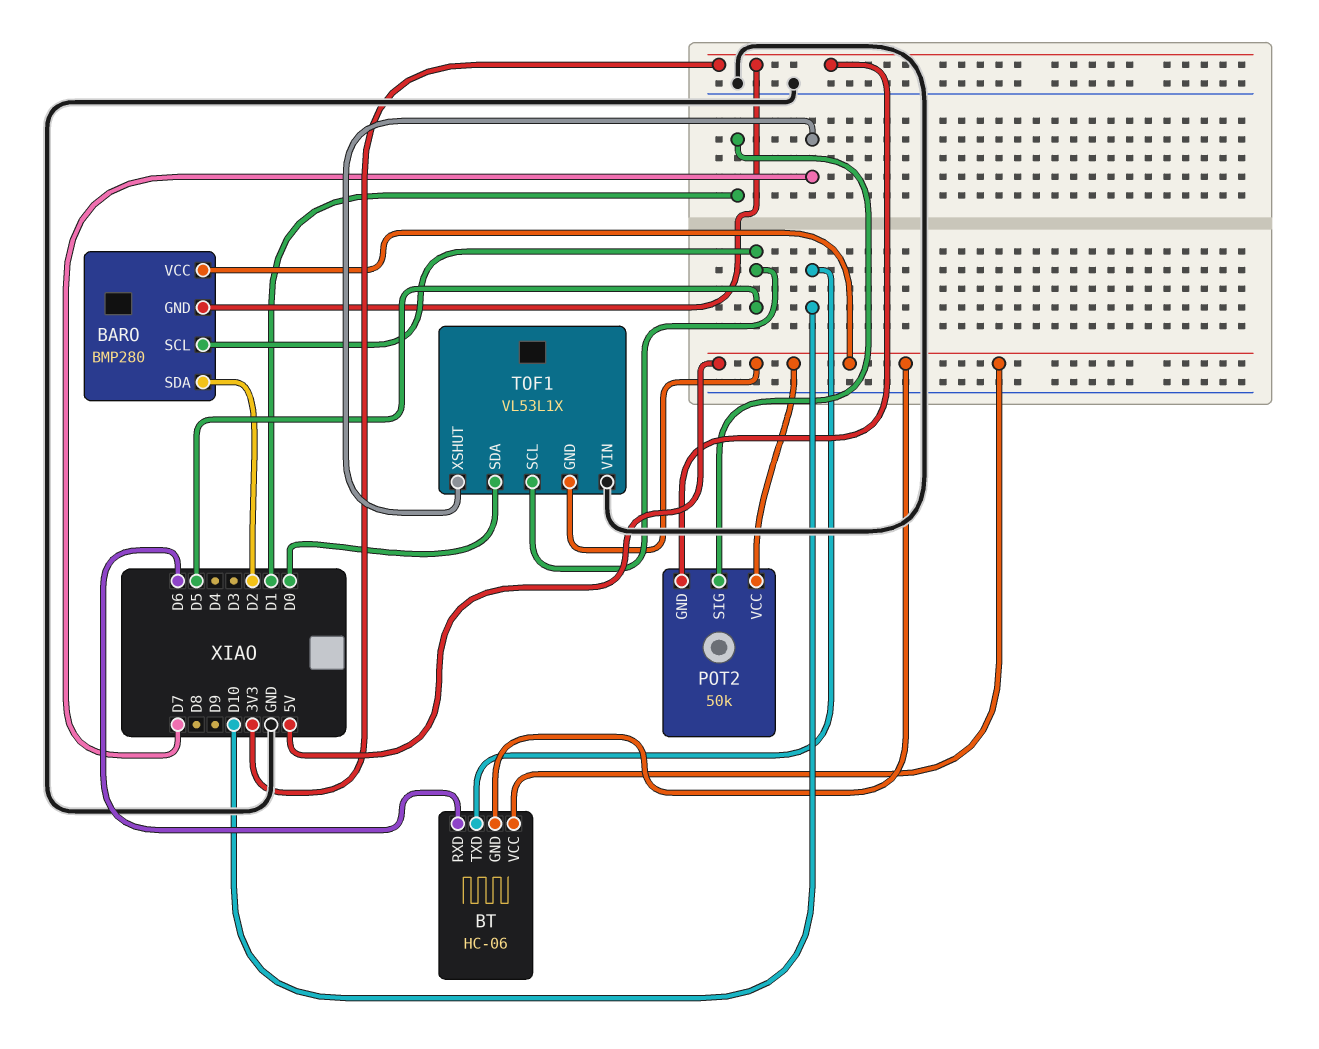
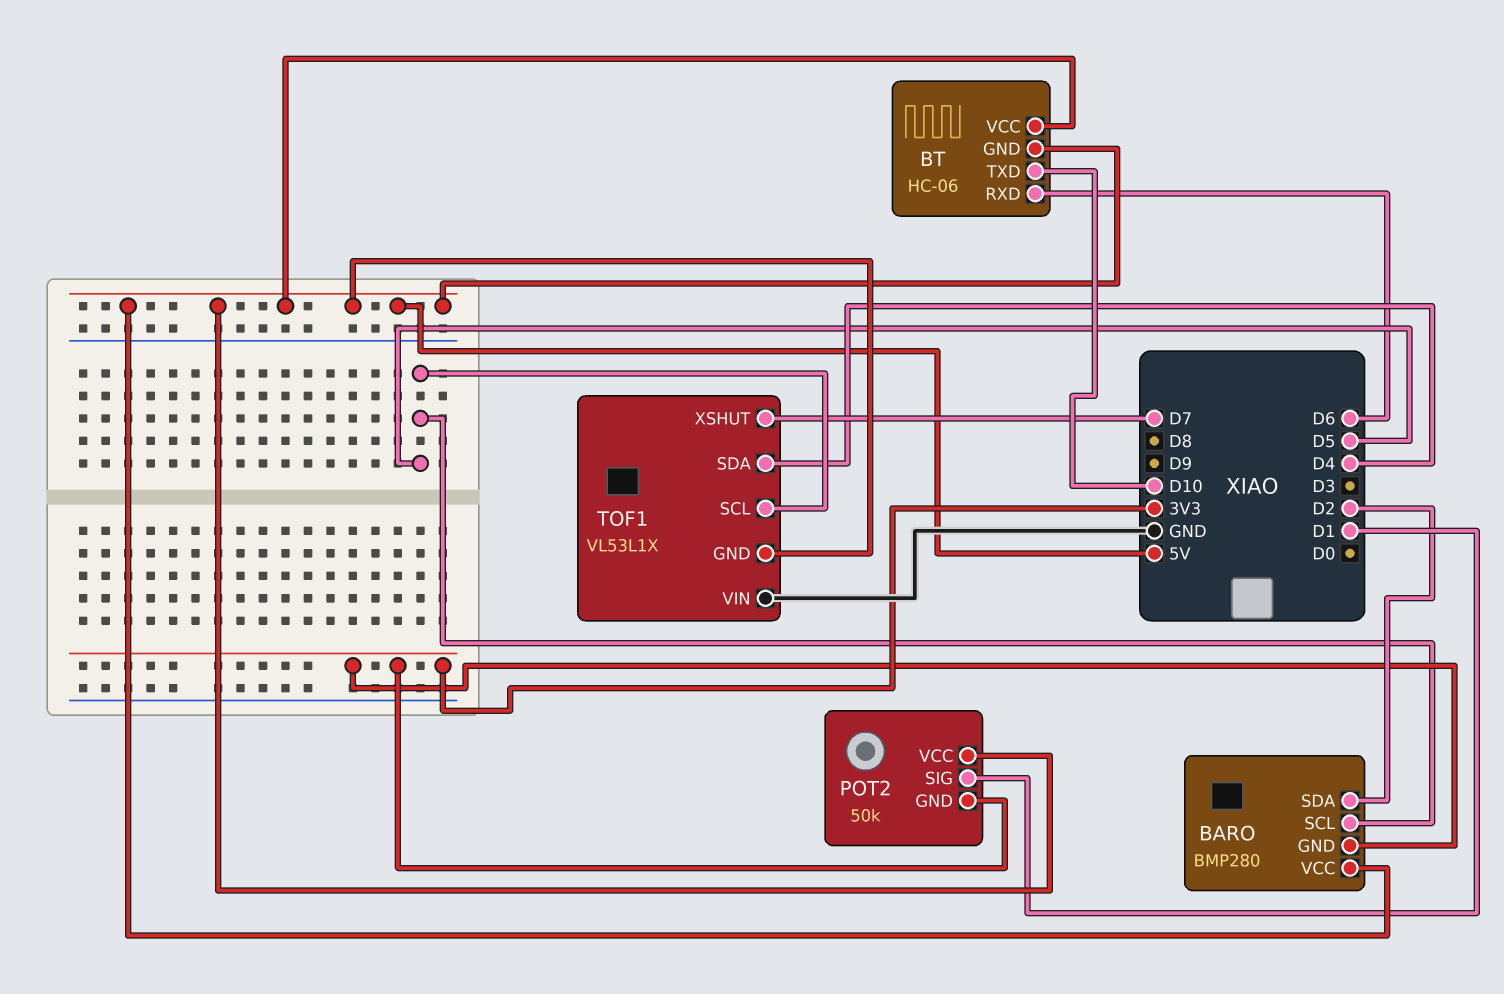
TOF1 pin SDA: D0 -> D4

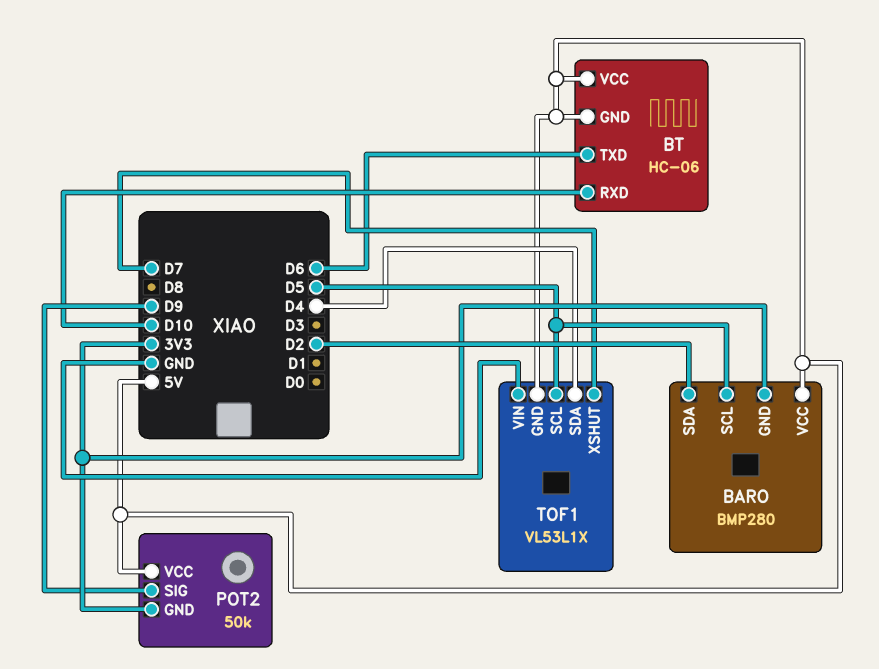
BT pin RXD: D6 -> D10
BT pin TXD: D10 -> D6
POT2 pin SIG: D1 -> D9

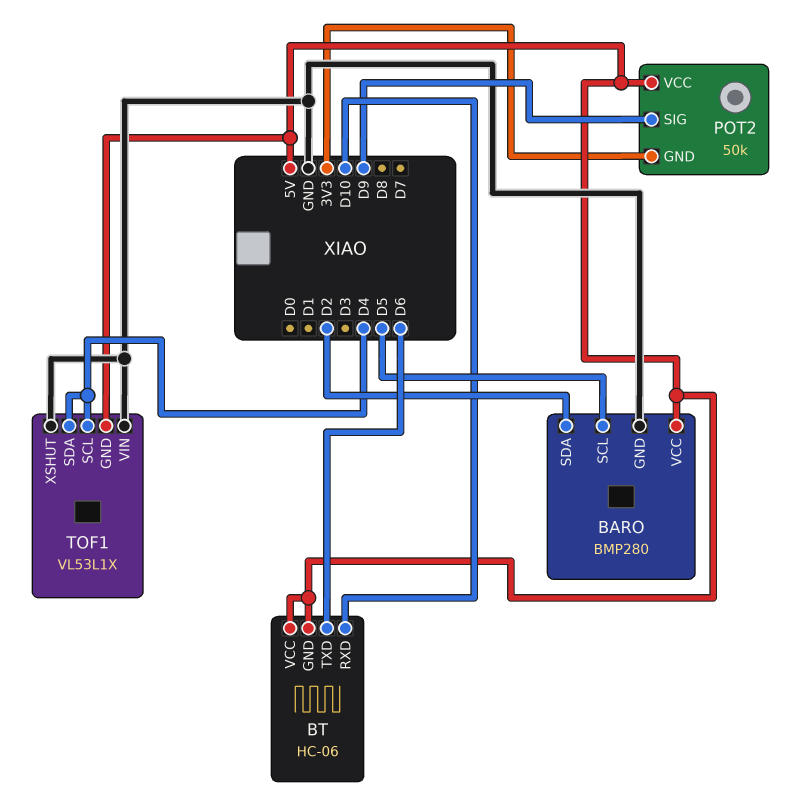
BARO pin GND: 3V3 -> GND
TOF1 pin SCL: D5 -> D4
TOF1 pin XSHUT: D7 -> GND

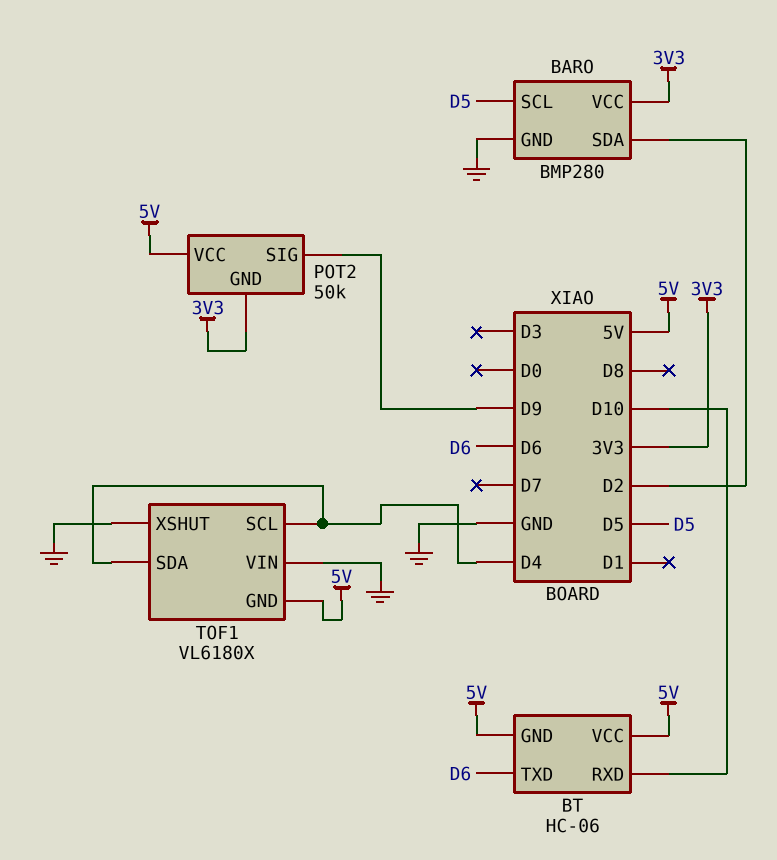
BARO pin VCC: 5V -> 3V3
TOF1: VL53L1X -> VL6180X

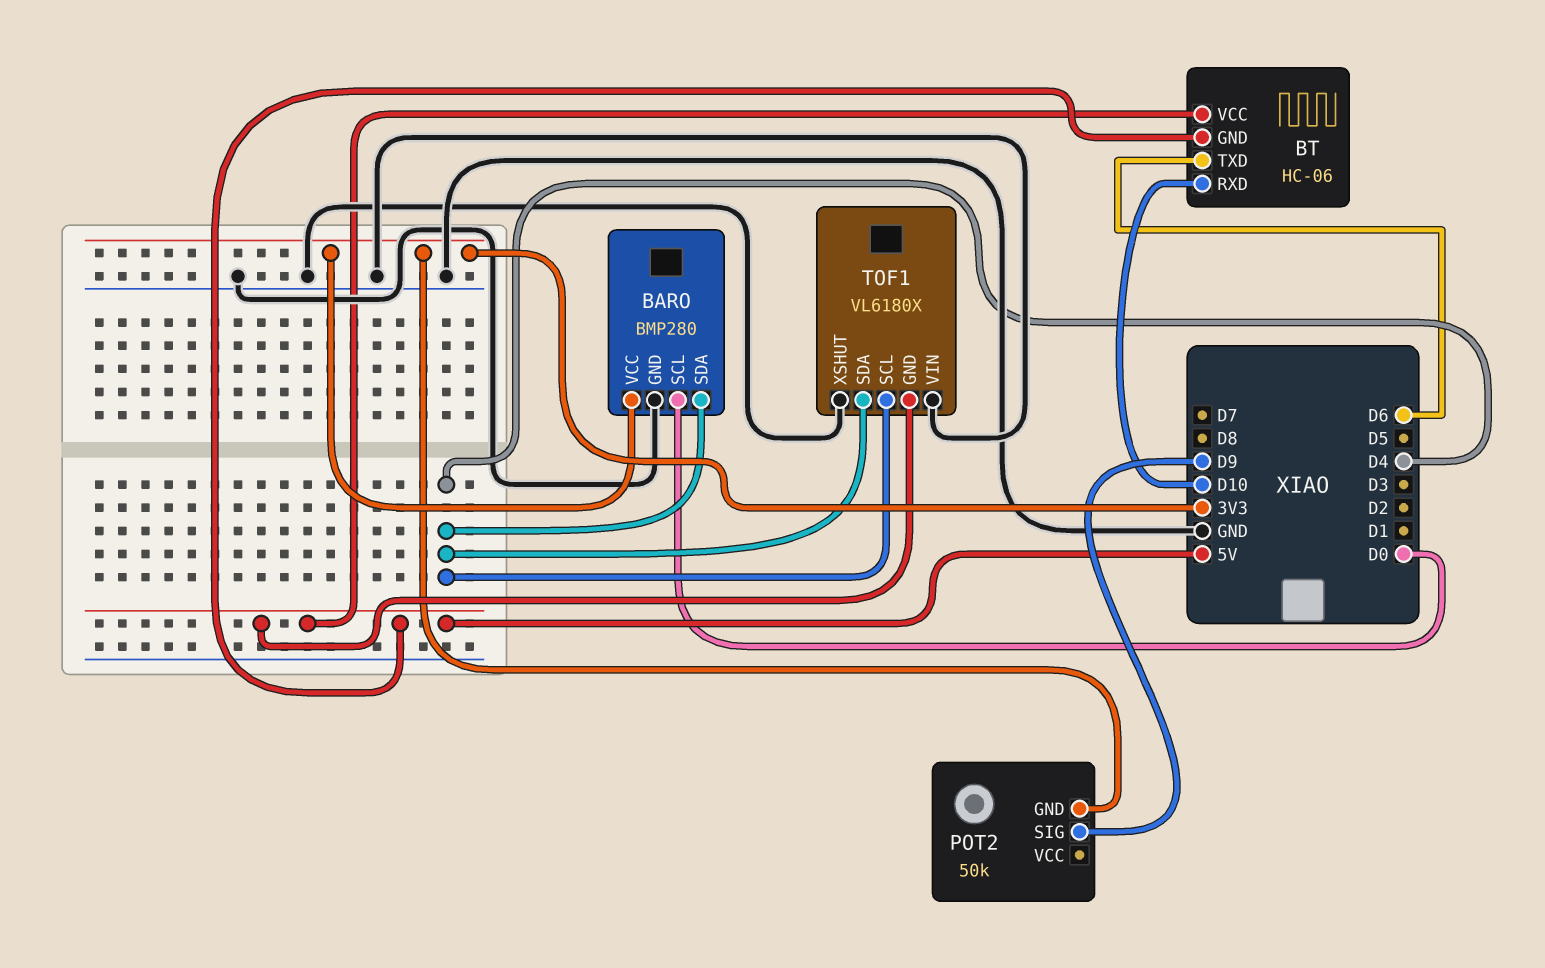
BARO pin SCL: D5 -> D0
BARO pin SDA: D2 -> D4
POT2 pin VCC: 5V -> none

